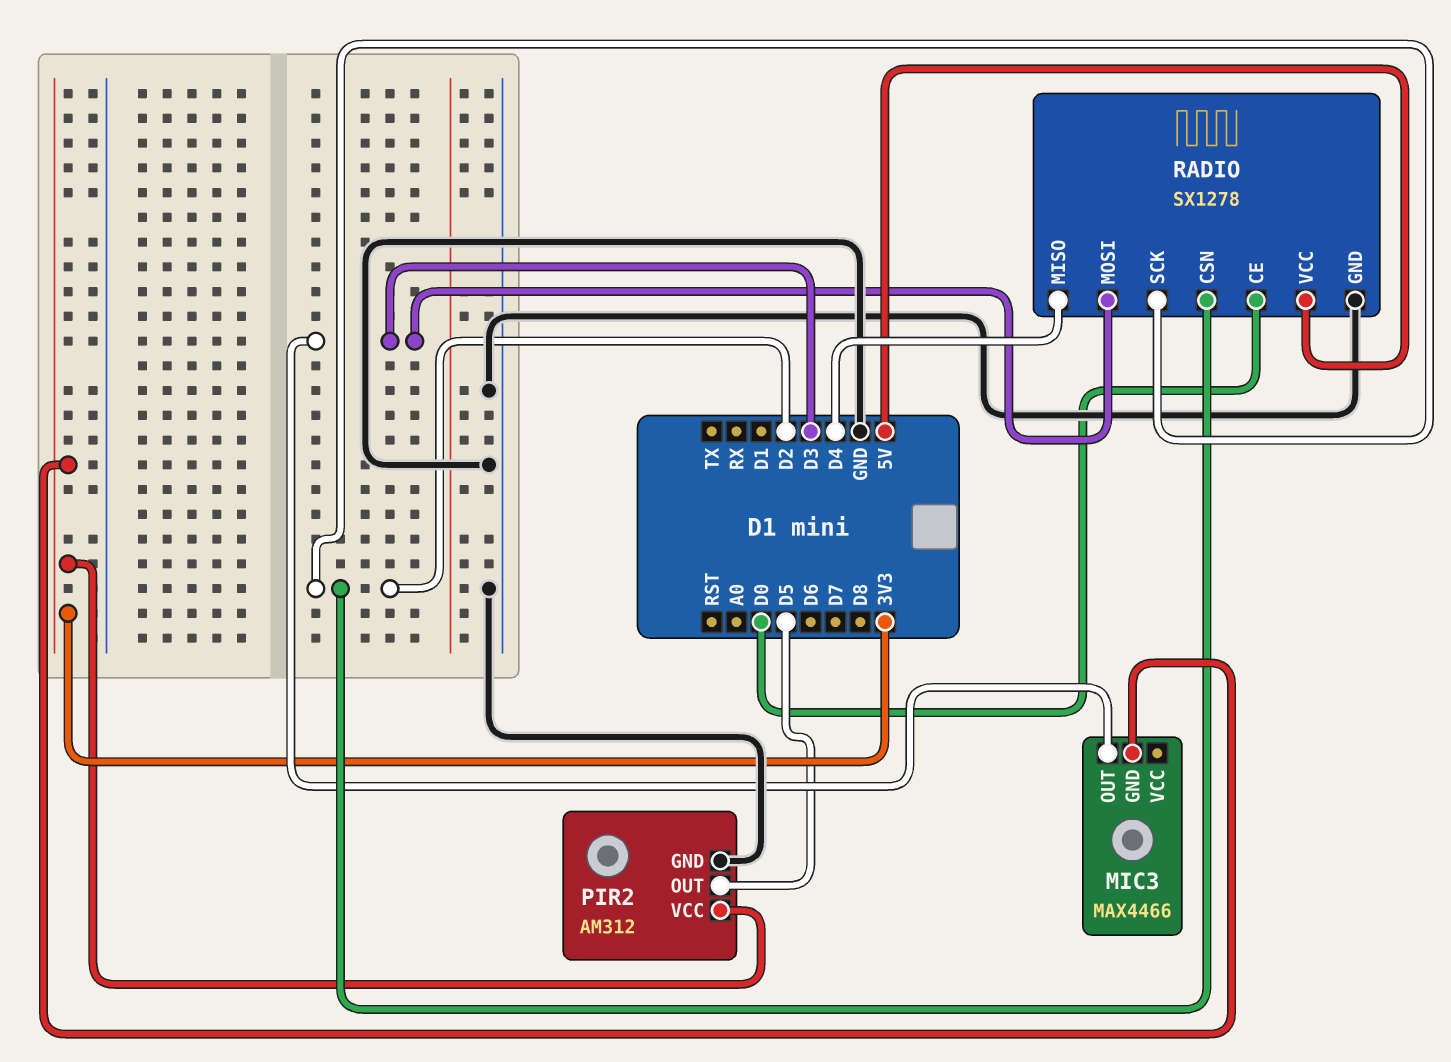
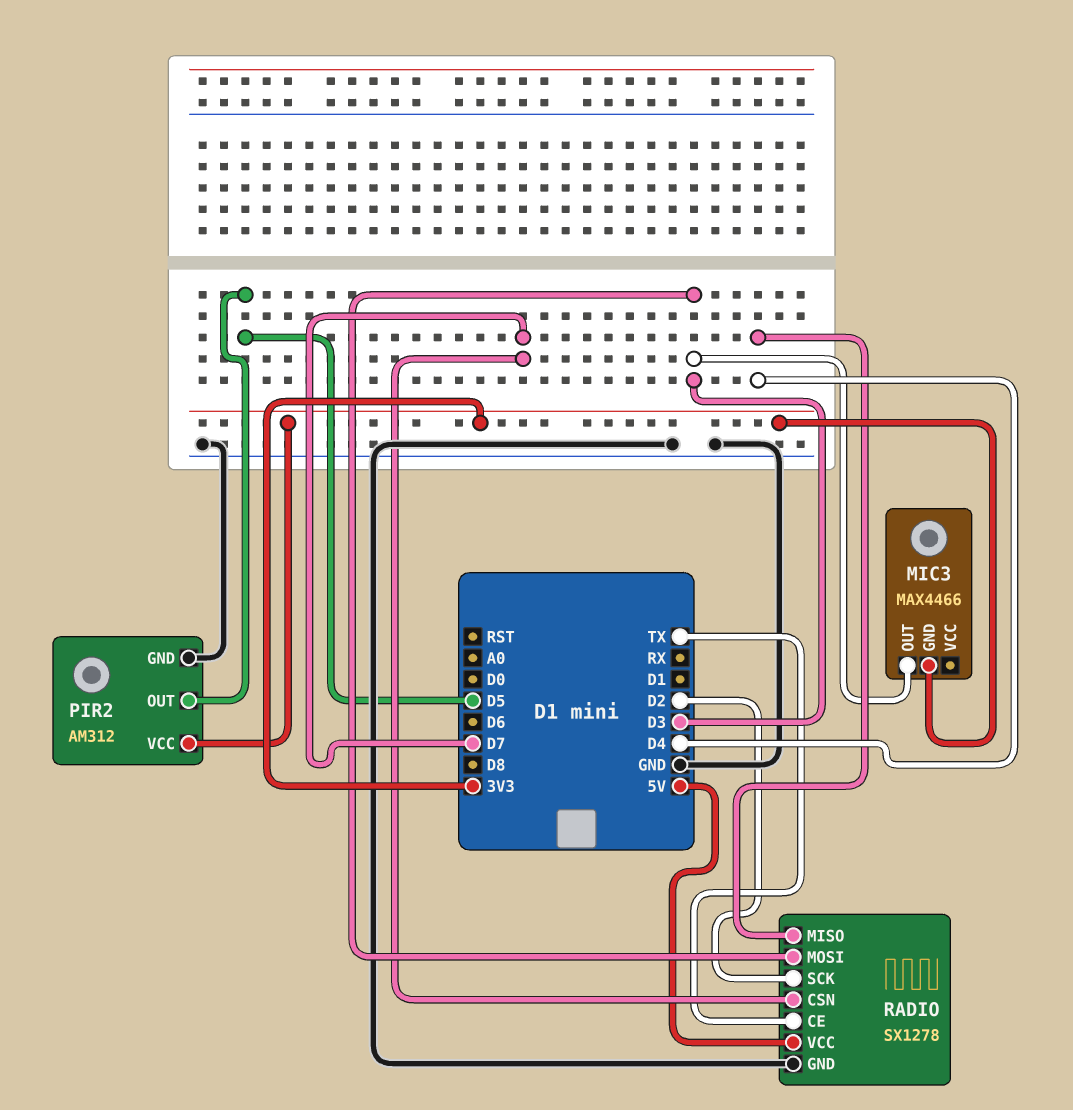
RADIO pin CE: D0 -> TX
RADIO pin CSN: D2 -> D7

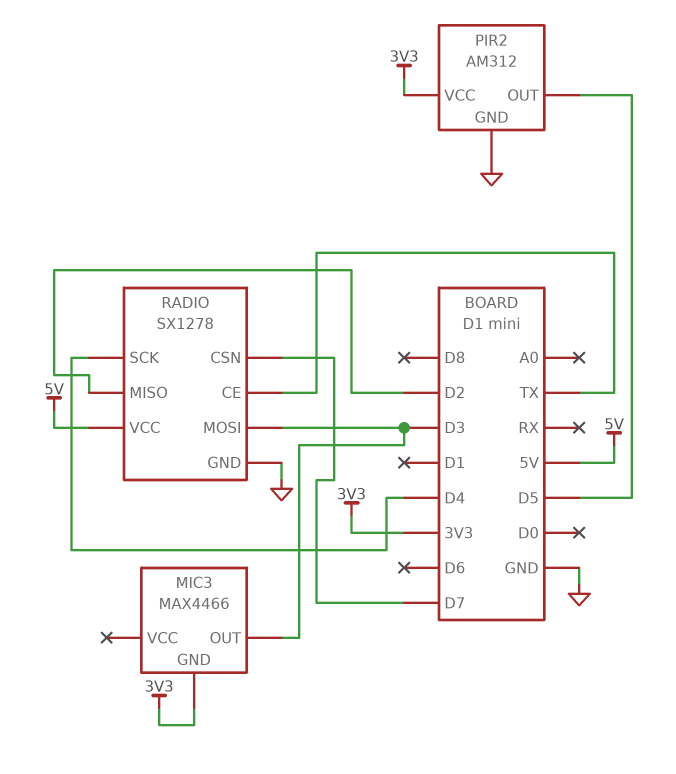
RADIO pin MISO: D4 -> D2
RADIO pin SCK: D2 -> D4

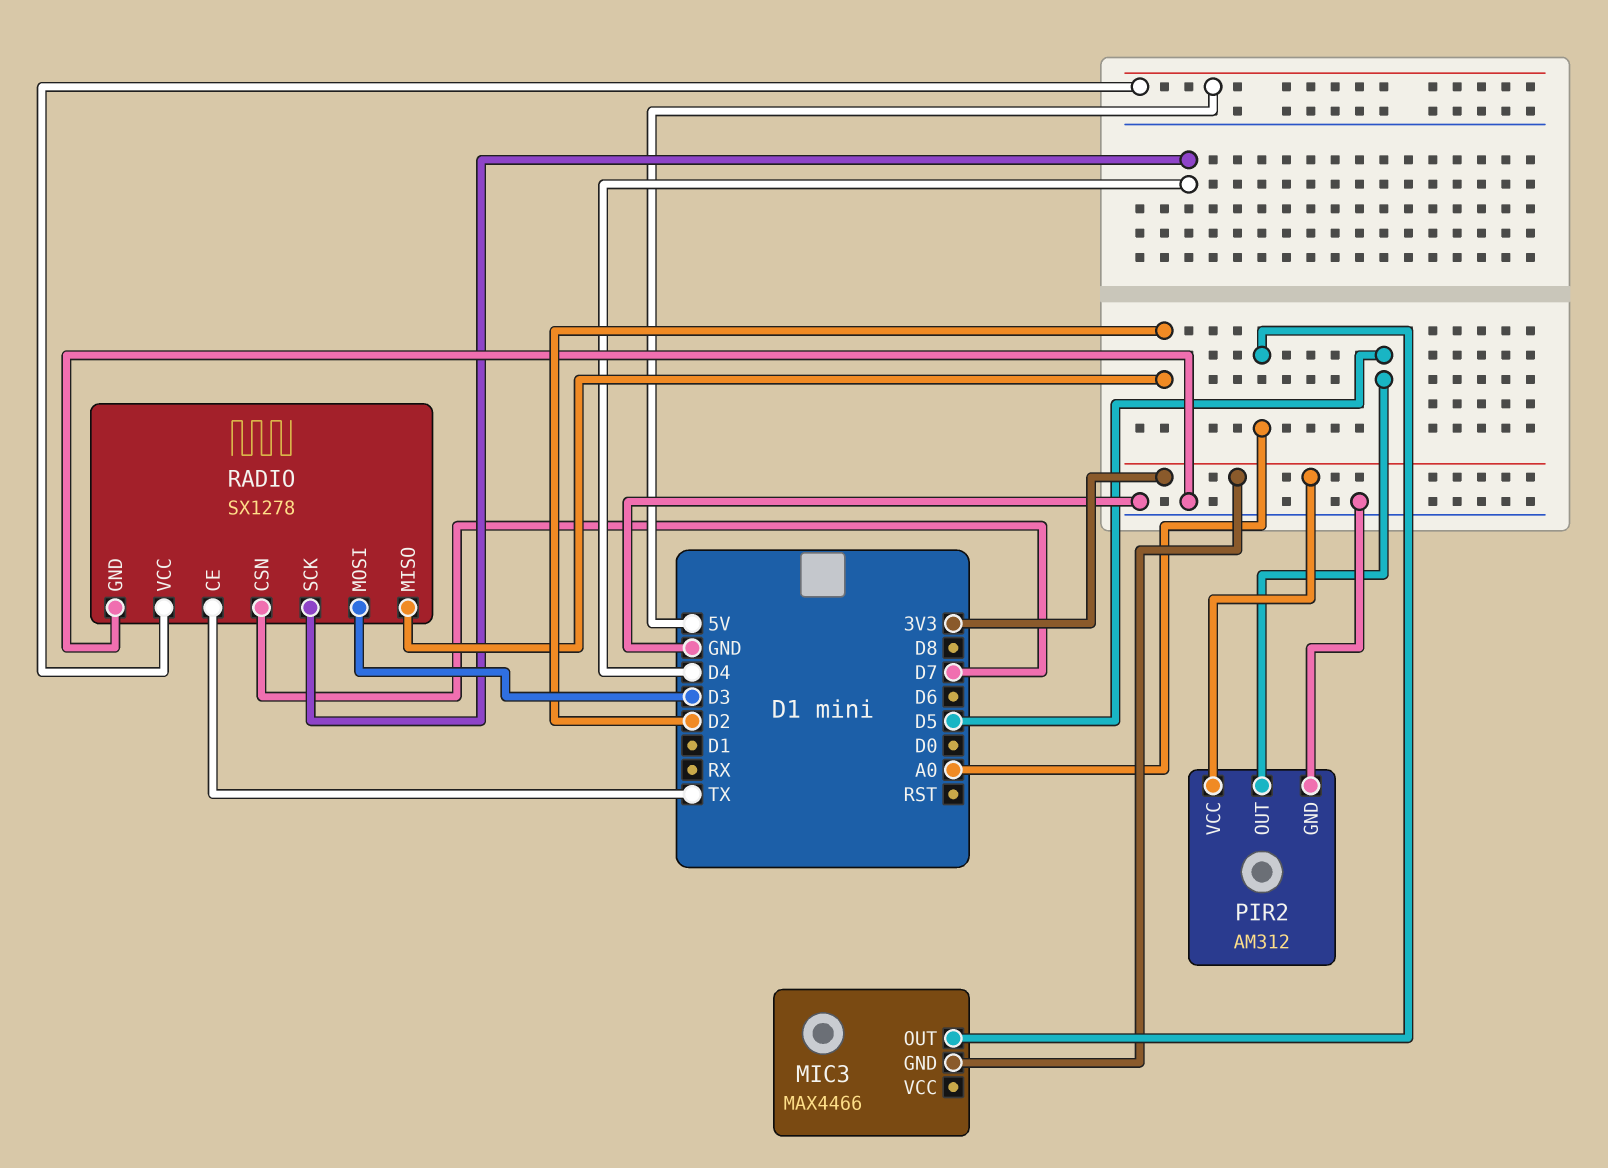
MIC3 pin OUT: D3 -> A0

